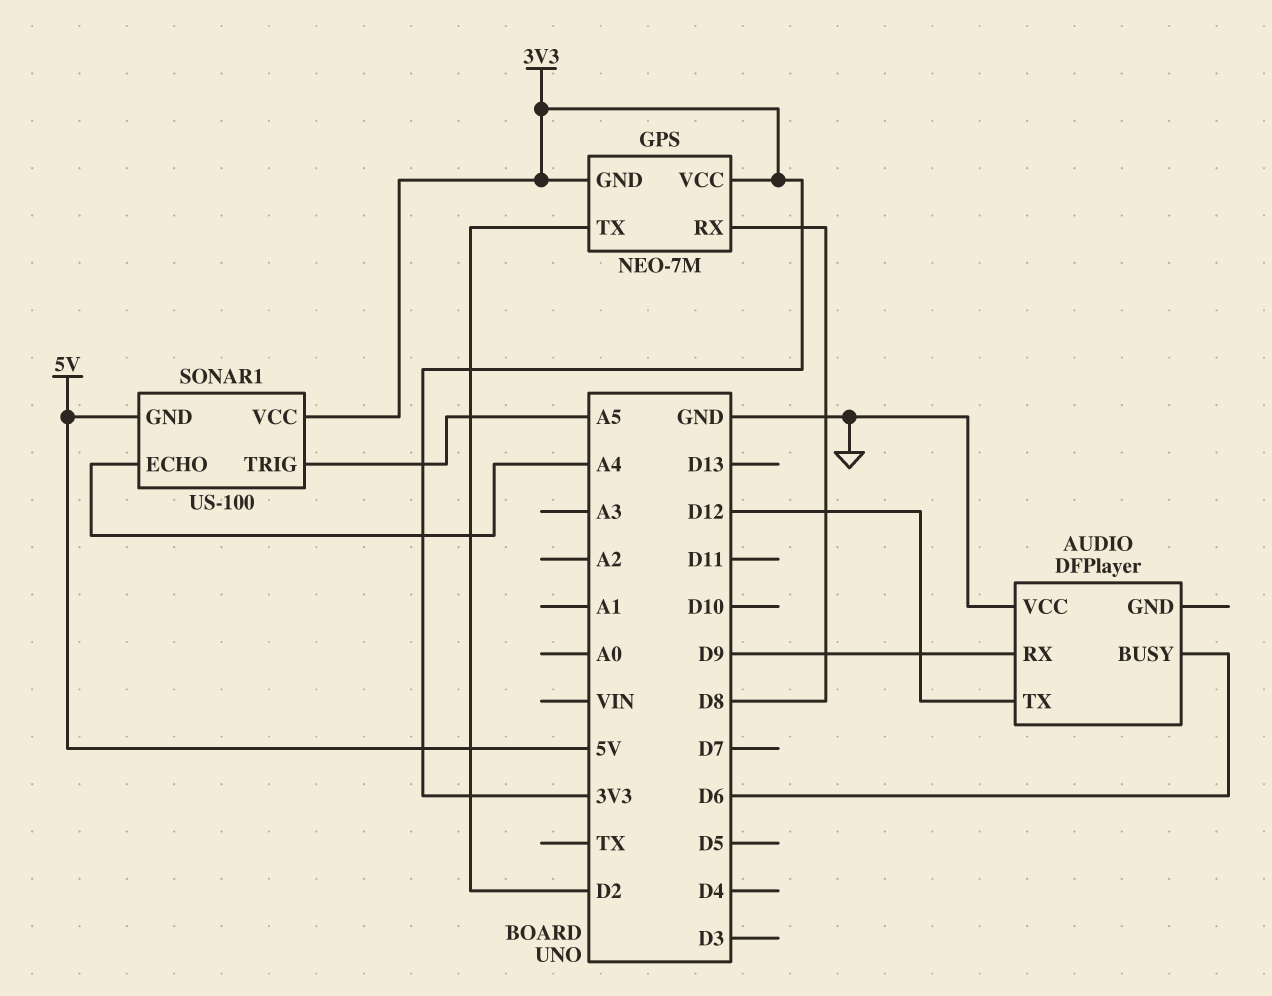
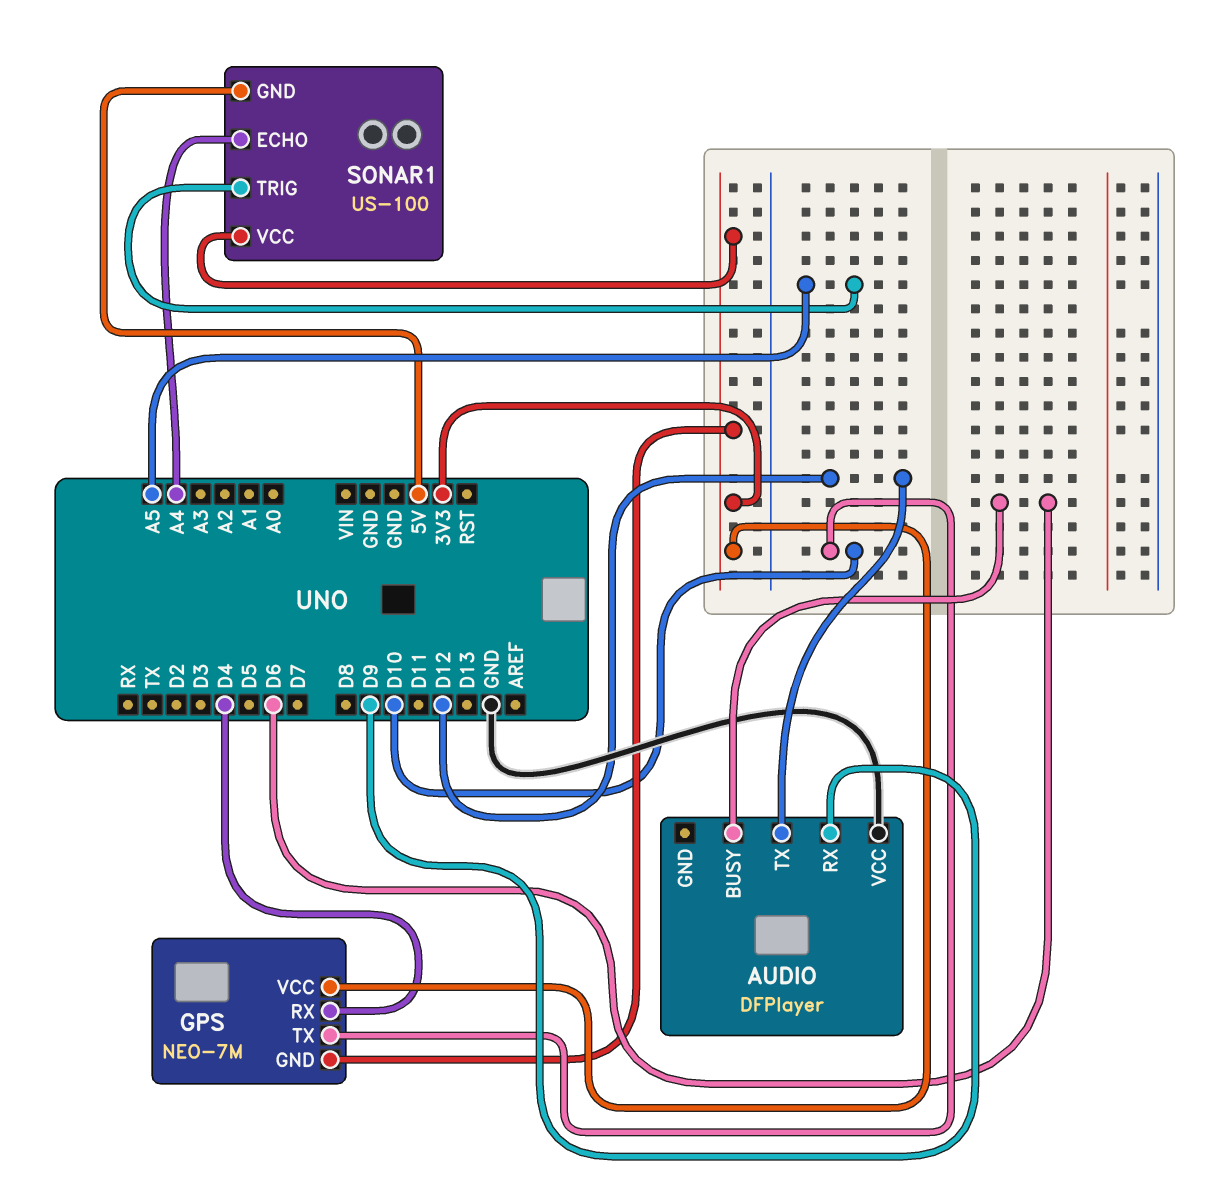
GPS pin RX: D8 -> D4
GPS pin TX: D2 -> D10

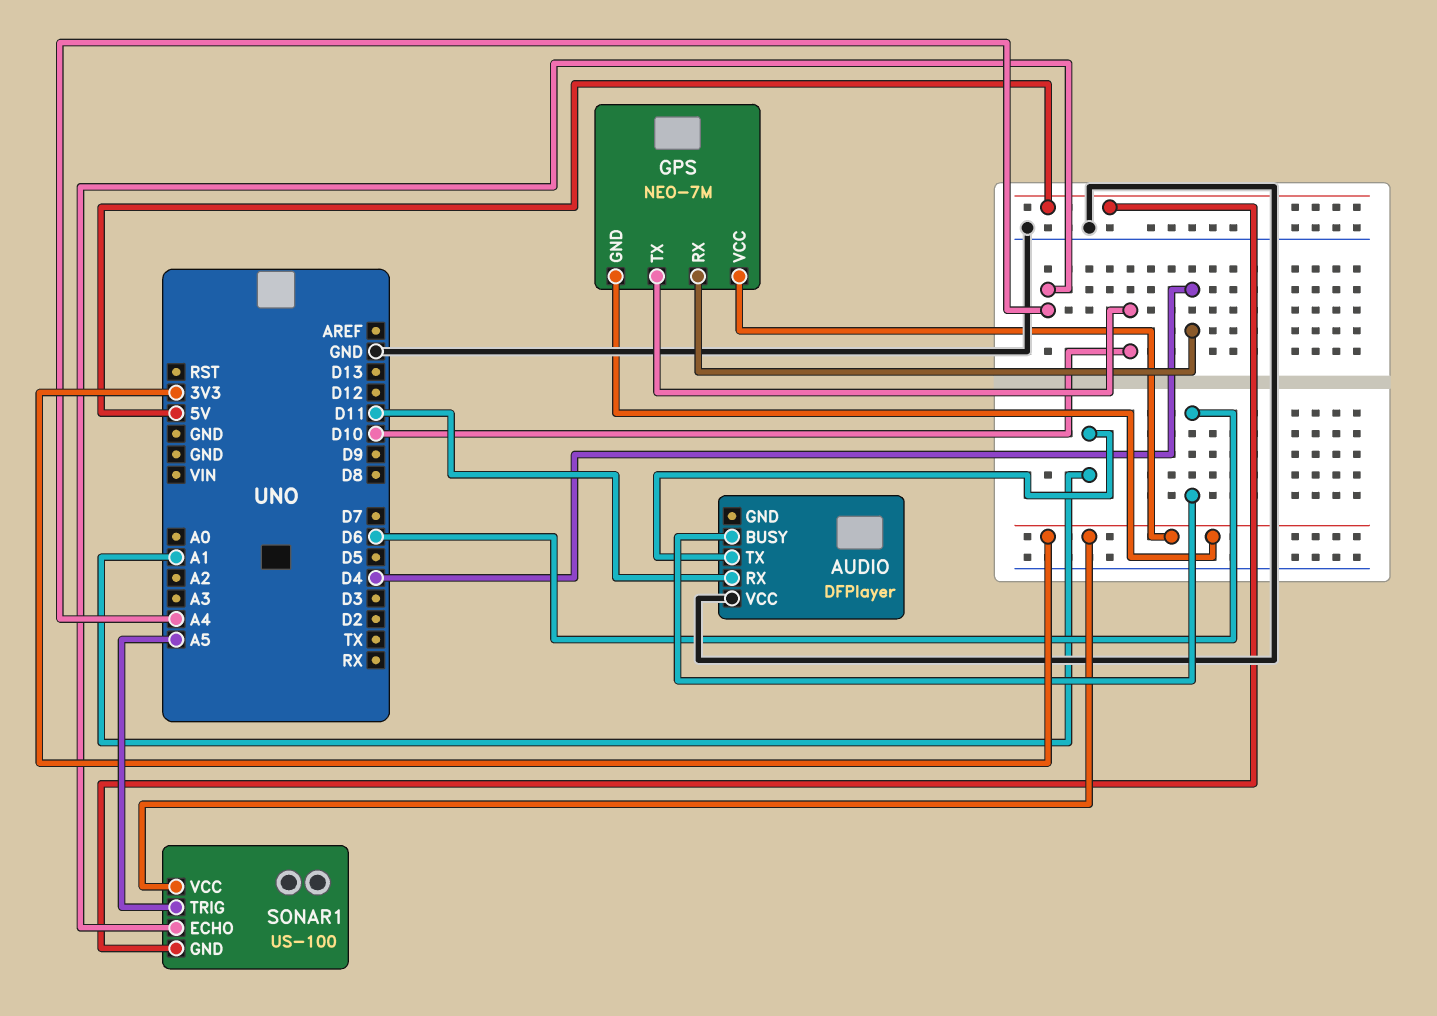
AUDIO pin RX: D9 -> D11
AUDIO pin TX: D12 -> A1

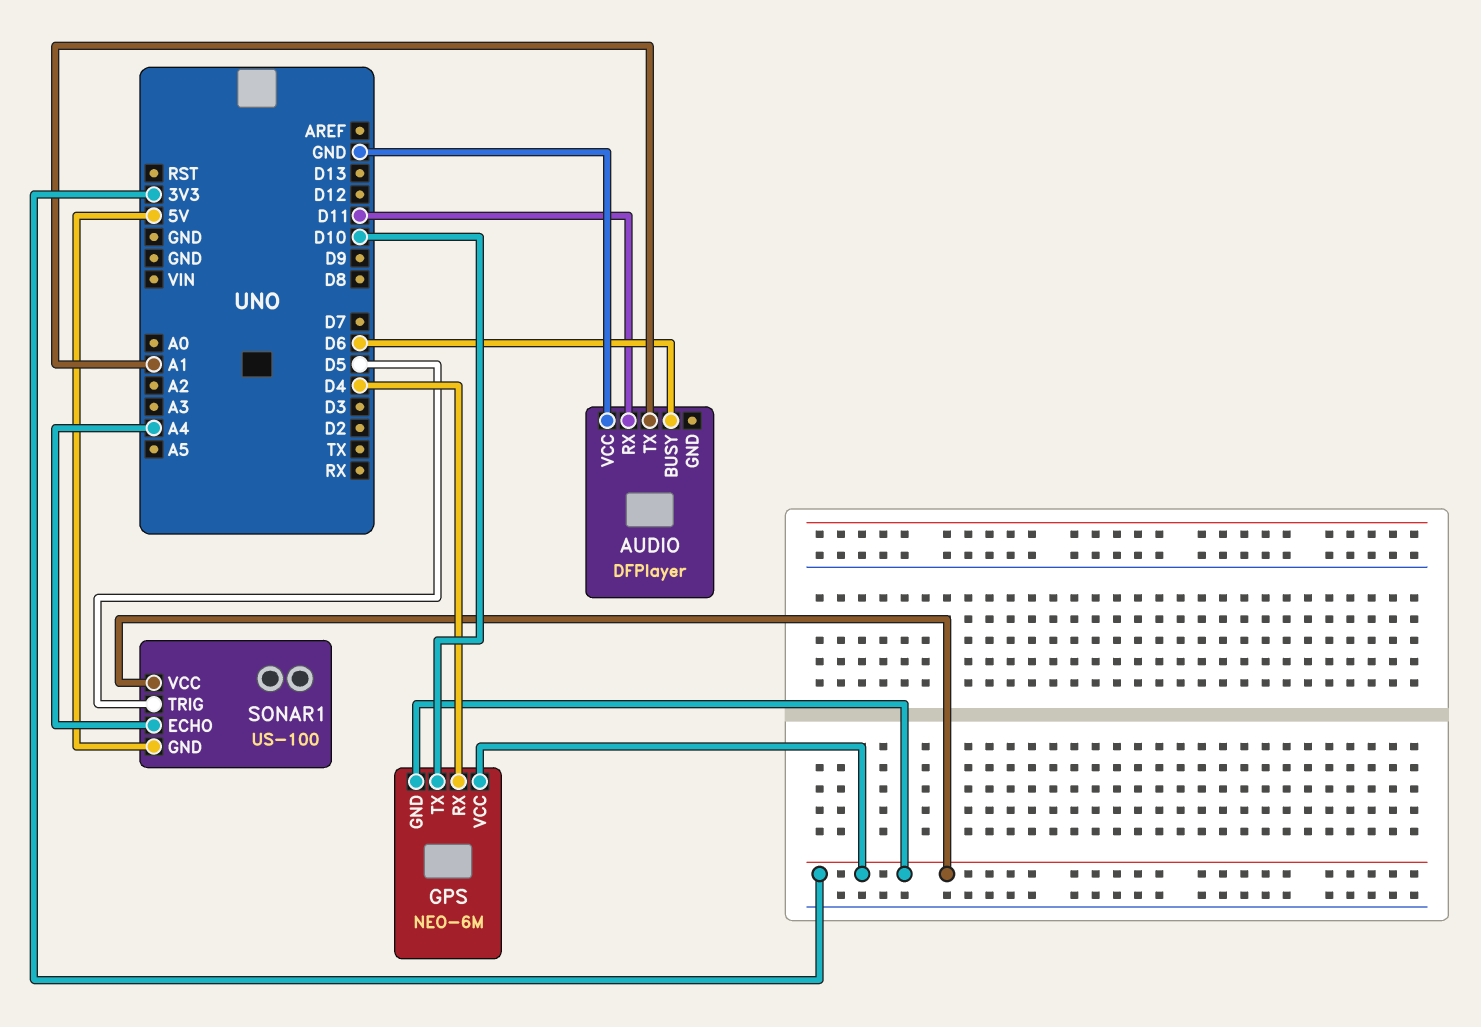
GPS: NEO-7M -> NEO-6M
SONAR1 pin TRIG: A5 -> D5

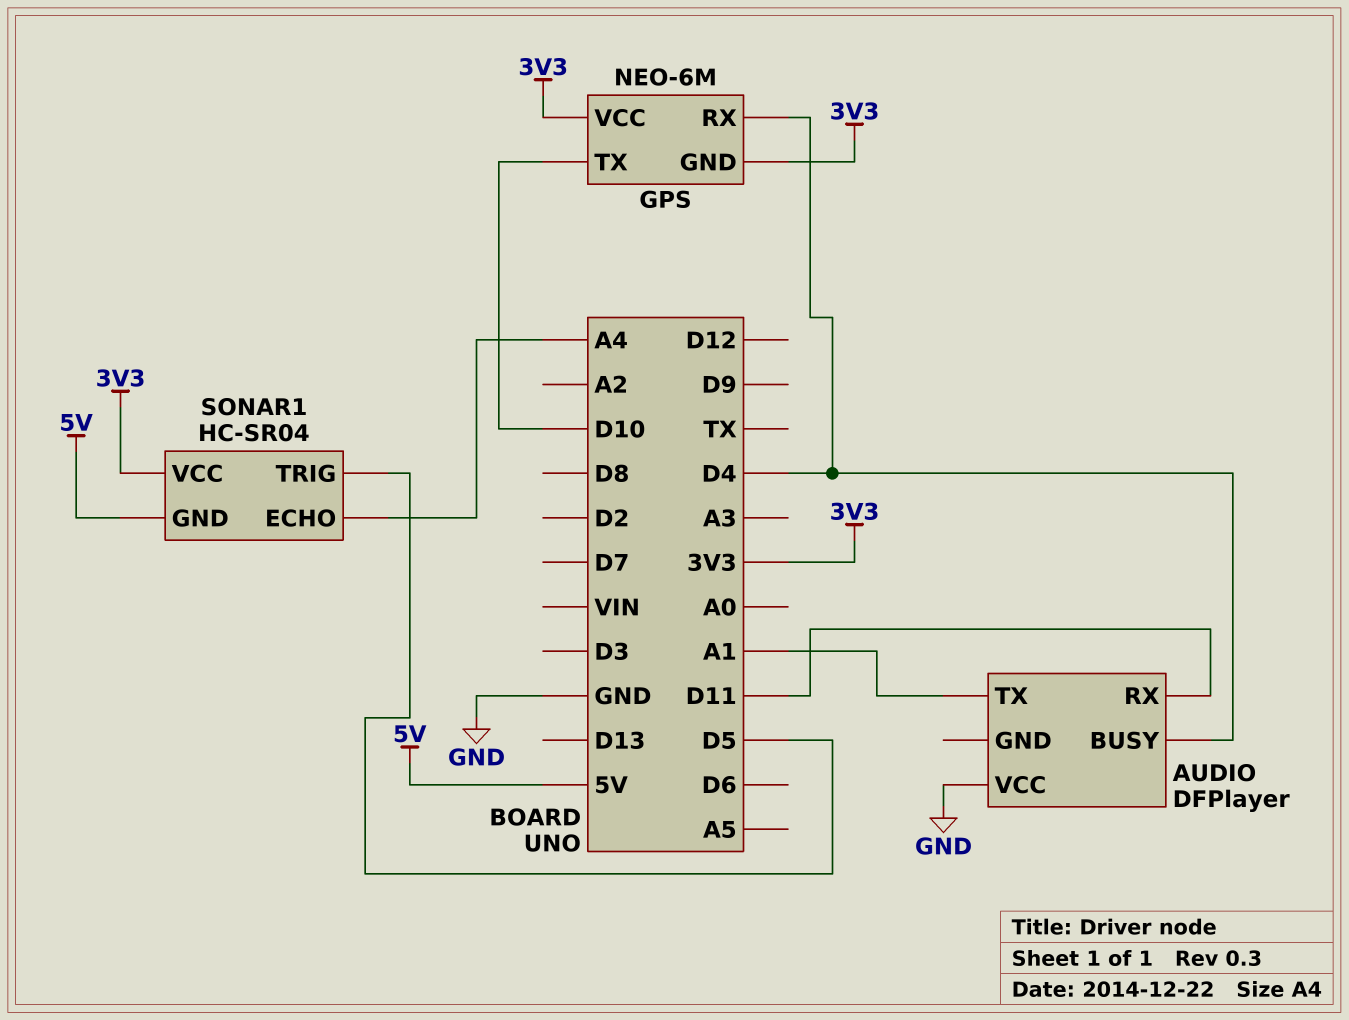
AUDIO pin BUSY: D6 -> D4
SONAR1: US-100 -> HC-SR04

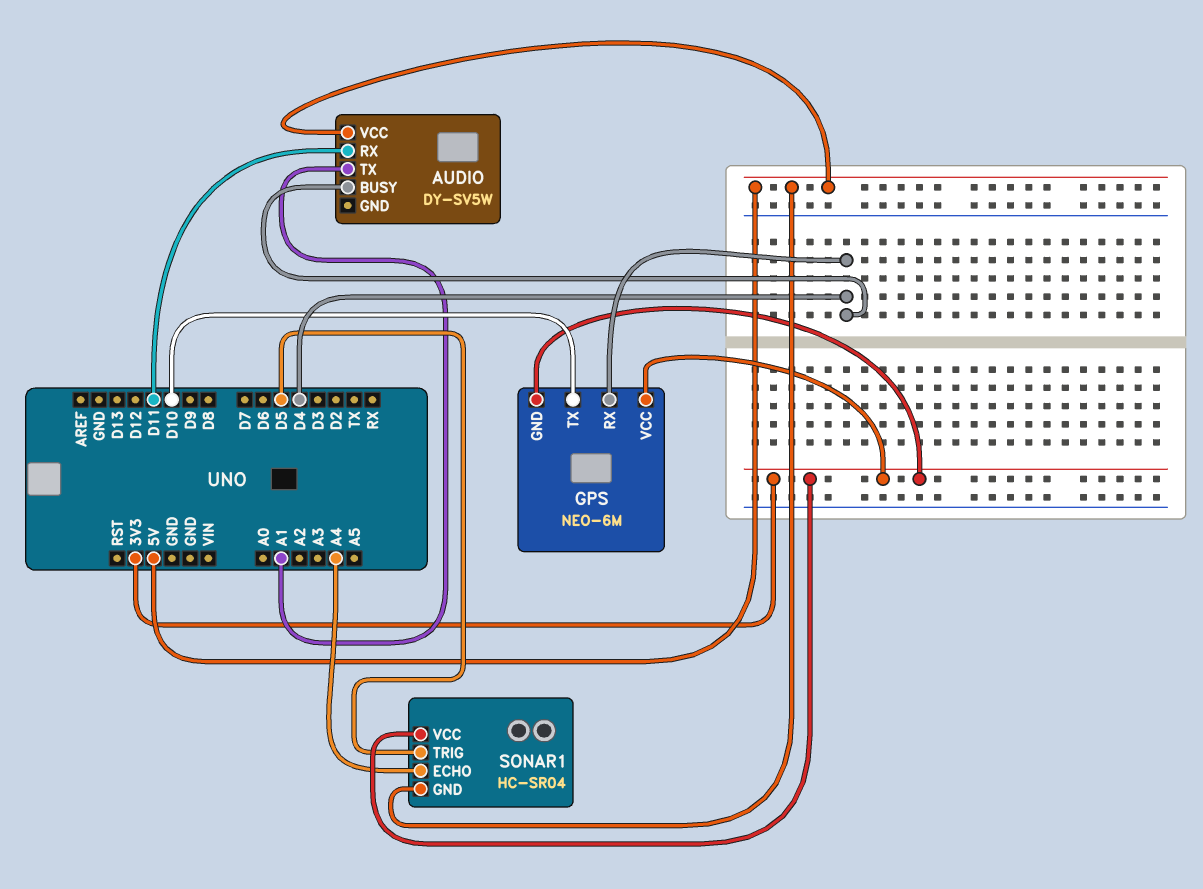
AUDIO: DFPlayer -> DY-SV5W
AUDIO pin VCC: GND -> 5V

